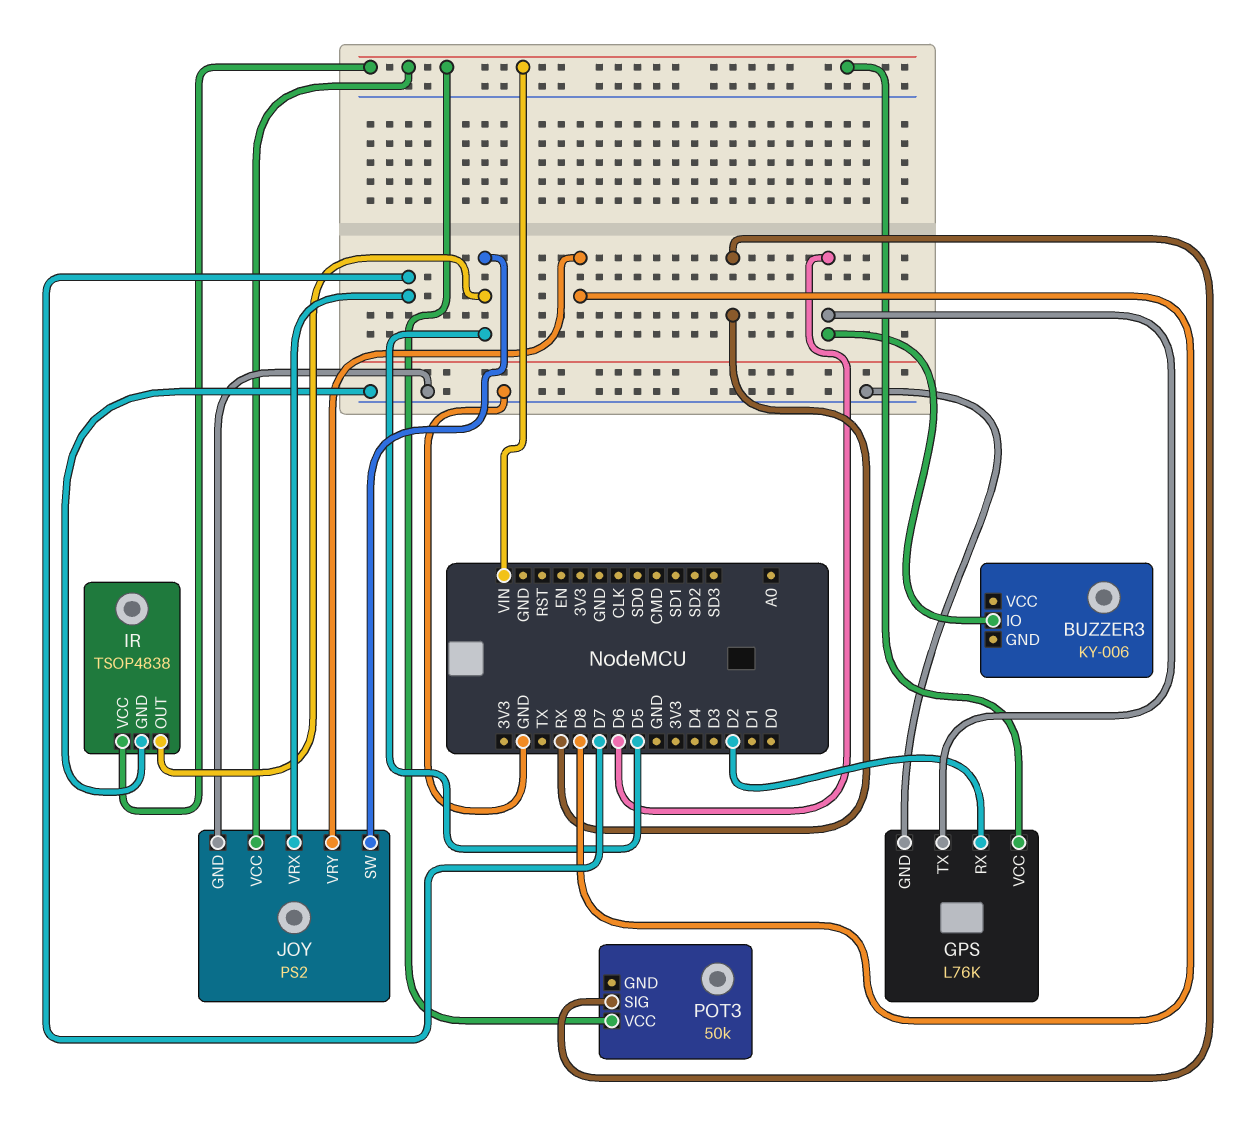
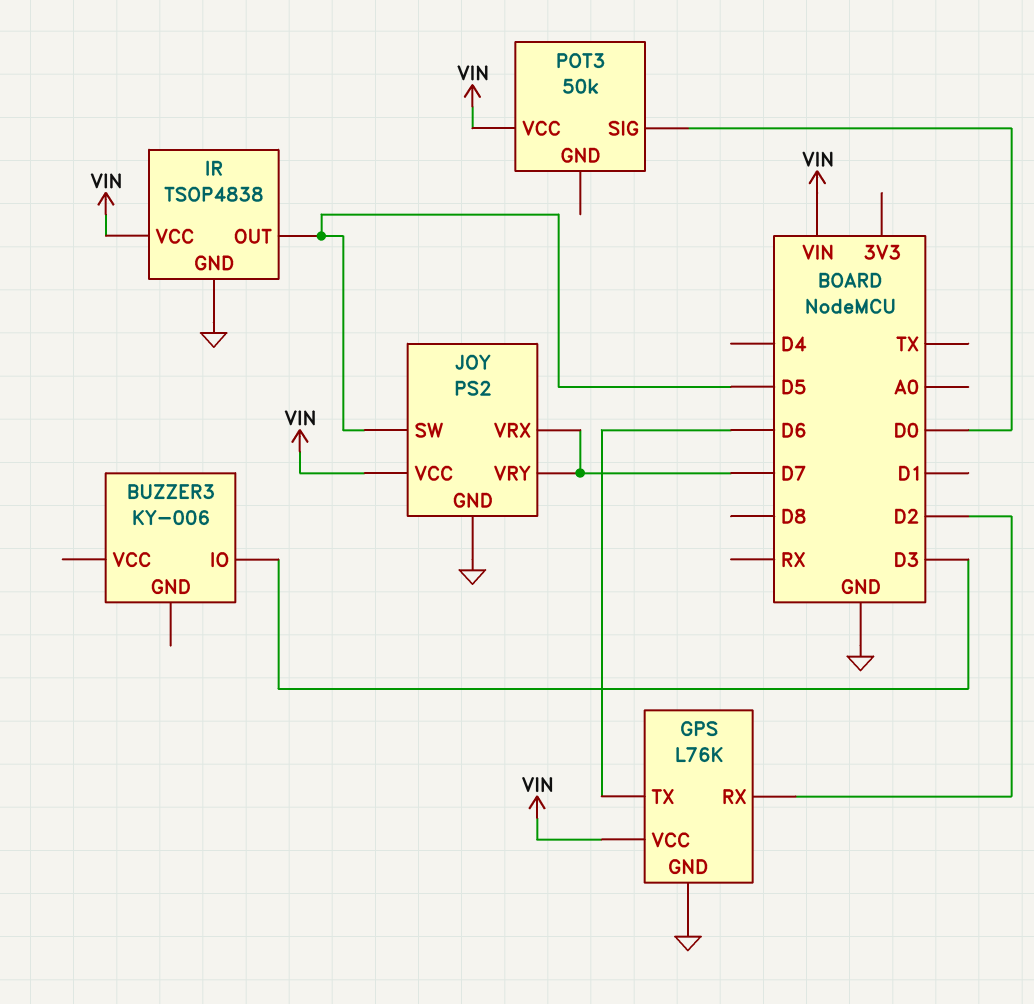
BUZZER3 pin IO: D6 -> D3
JOY pin VRY: D8 -> D7
POT3 pin SIG: RX -> D0

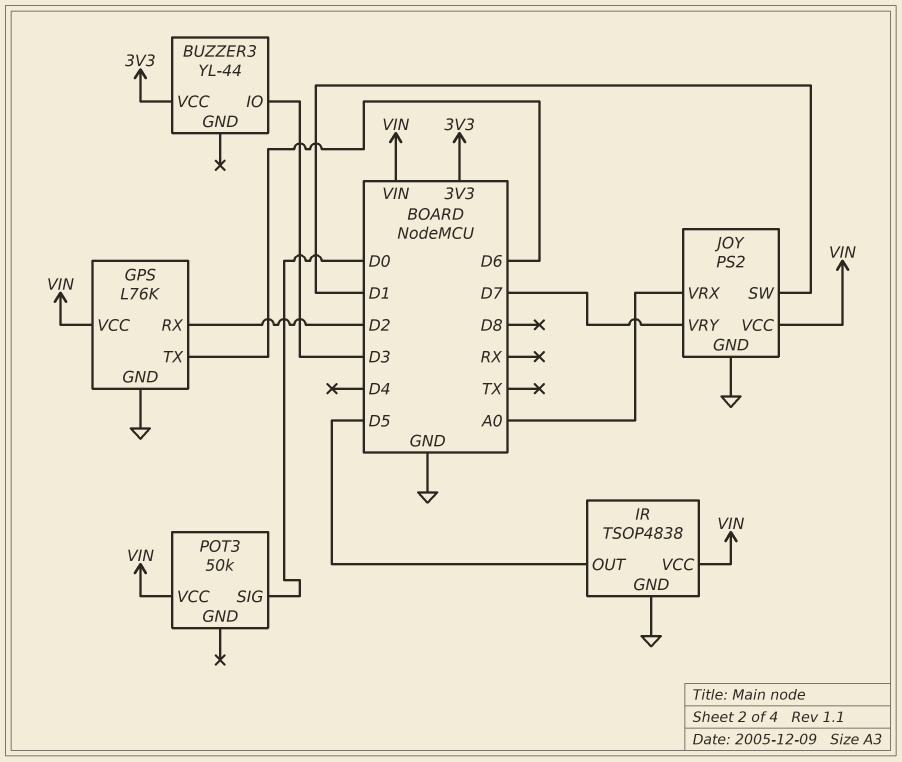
BUZZER3: KY-006 -> YL-44
BUZZER3 pin VCC: none -> 3V3
JOY pin SW: D5 -> D1
JOY pin VRX: D7 -> A0

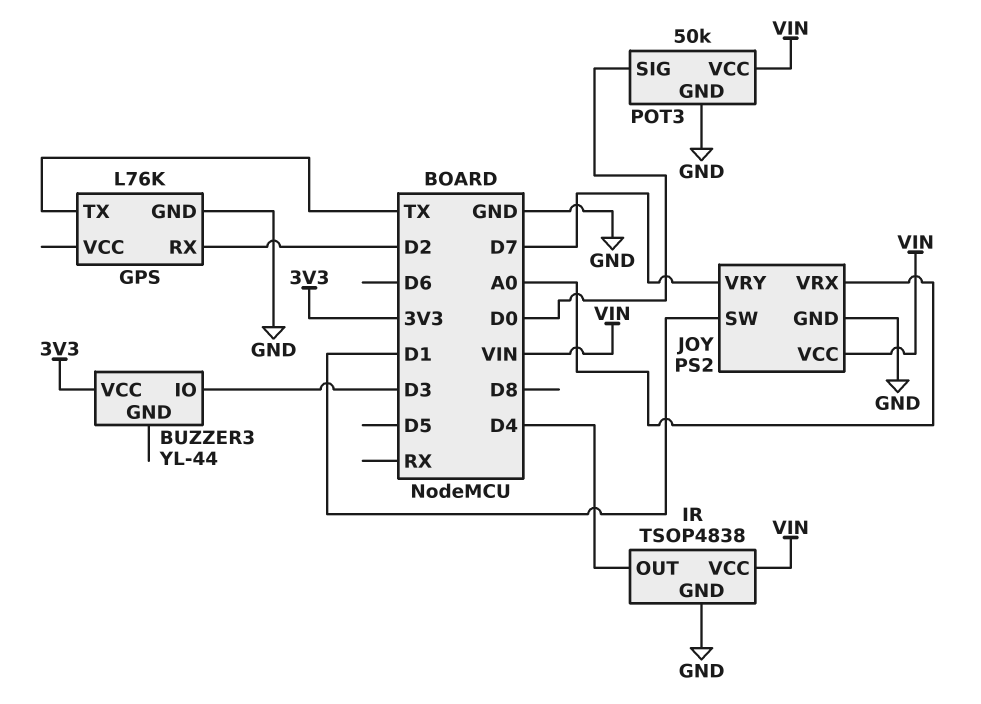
GPS pin TX: D6 -> TX
GPS pin VCC: VIN -> none
IR pin OUT: D5 -> D4
POT3 pin GND: none -> GND

